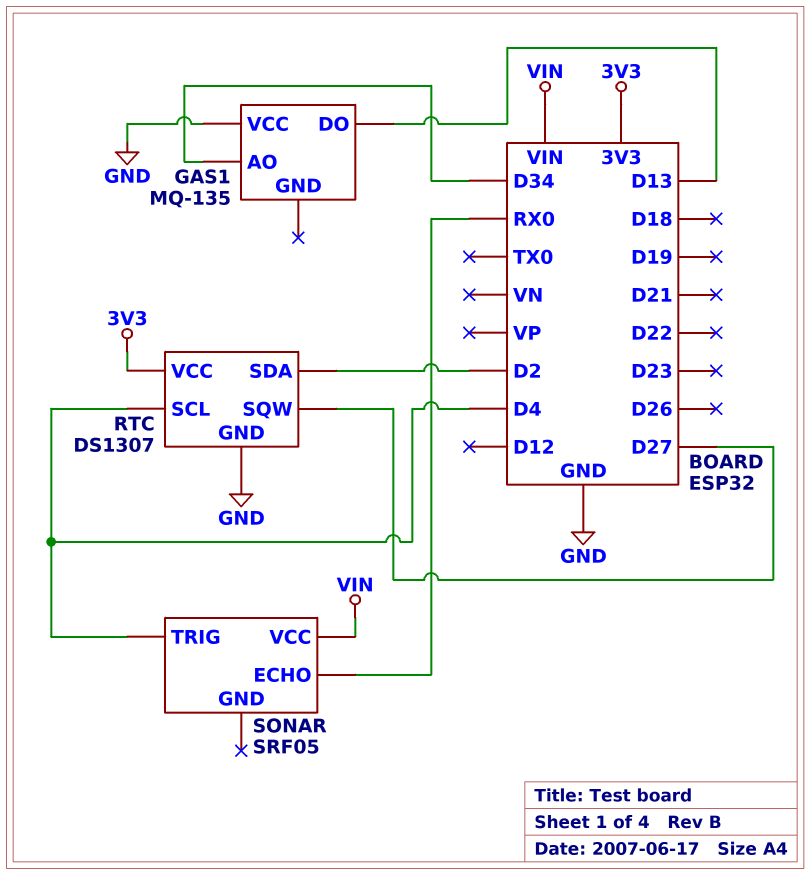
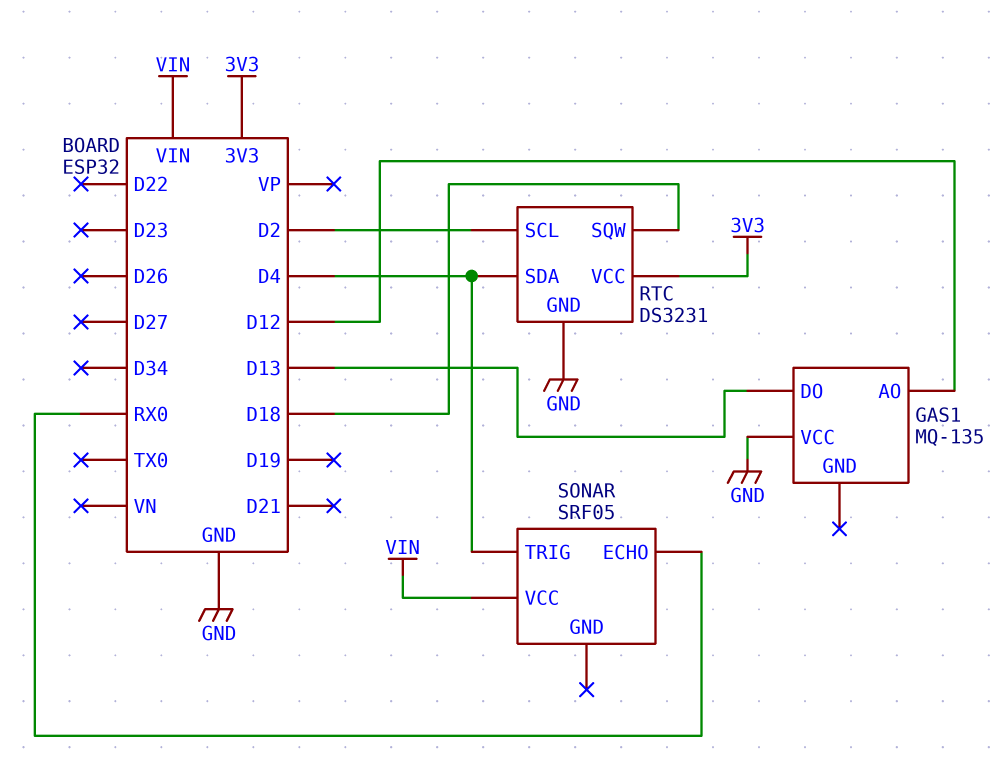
GAS1 pin AO: D34 -> D12
RTC: DS1307 -> DS3231
RTC pin SCL: D4 -> D2
RTC pin SDA: D2 -> D4
RTC pin SQW: D27 -> D18

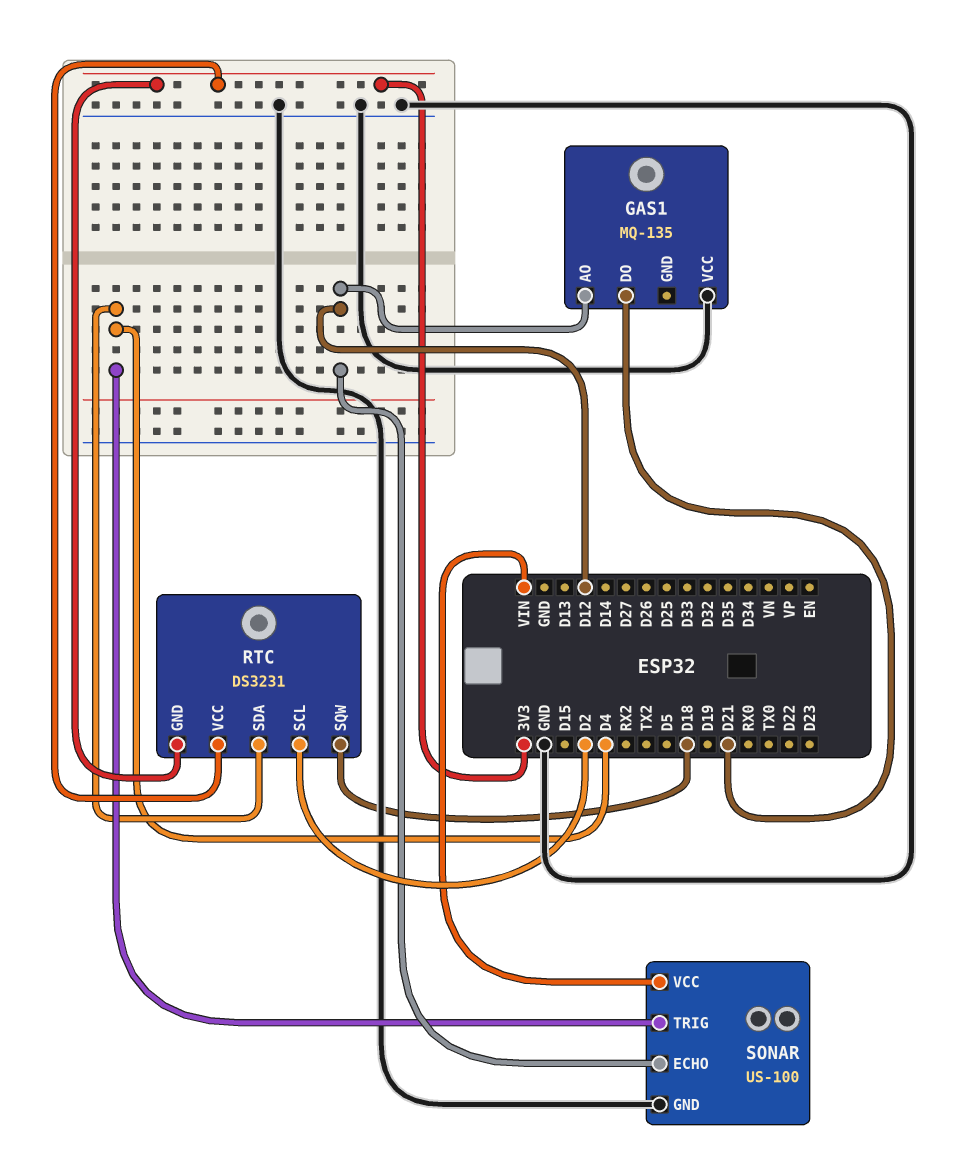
GAS1 pin DO: D13 -> D21
RTC pin GND: GND -> 3V3
SONAR: SRF05 -> US-100
SONAR pin ECHO: RX0 -> D12
SONAR pin GND: none -> GND

